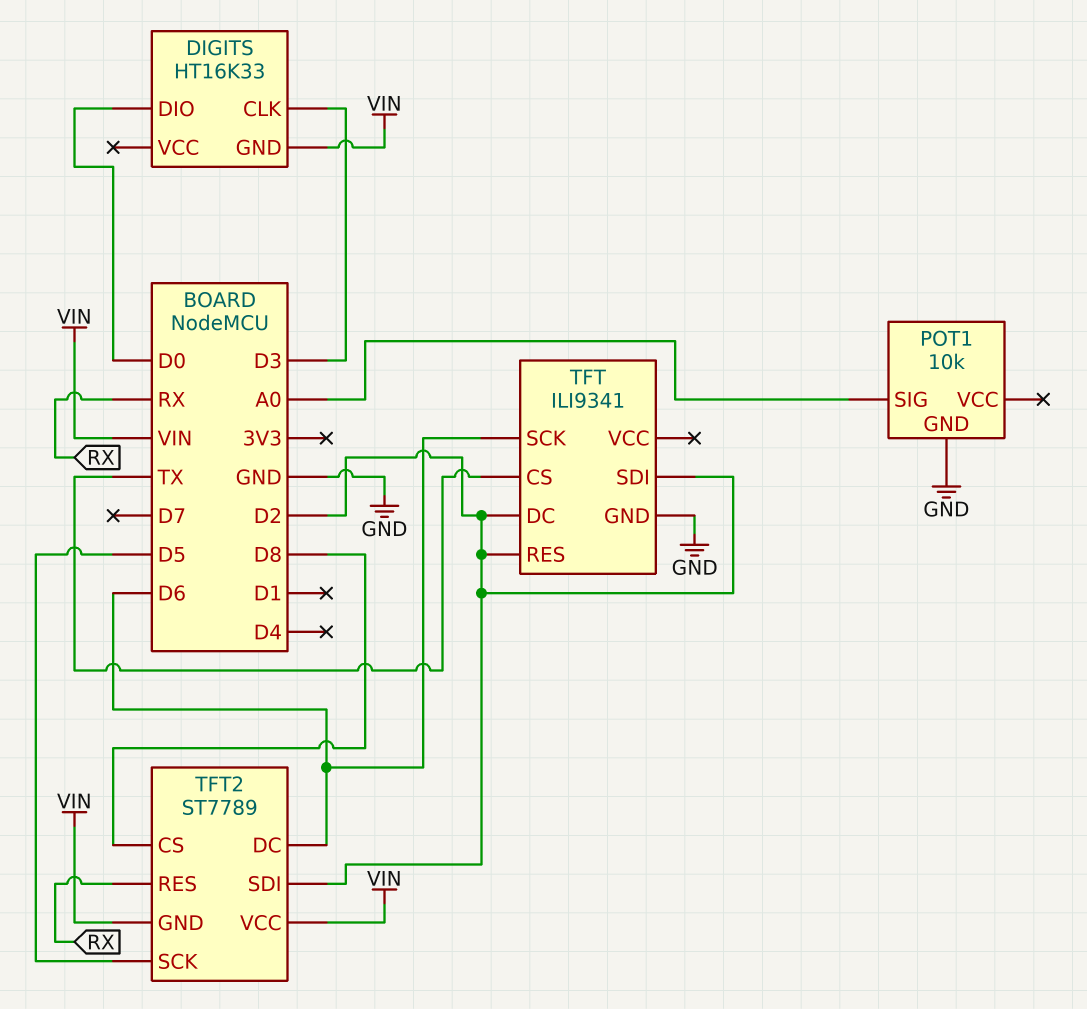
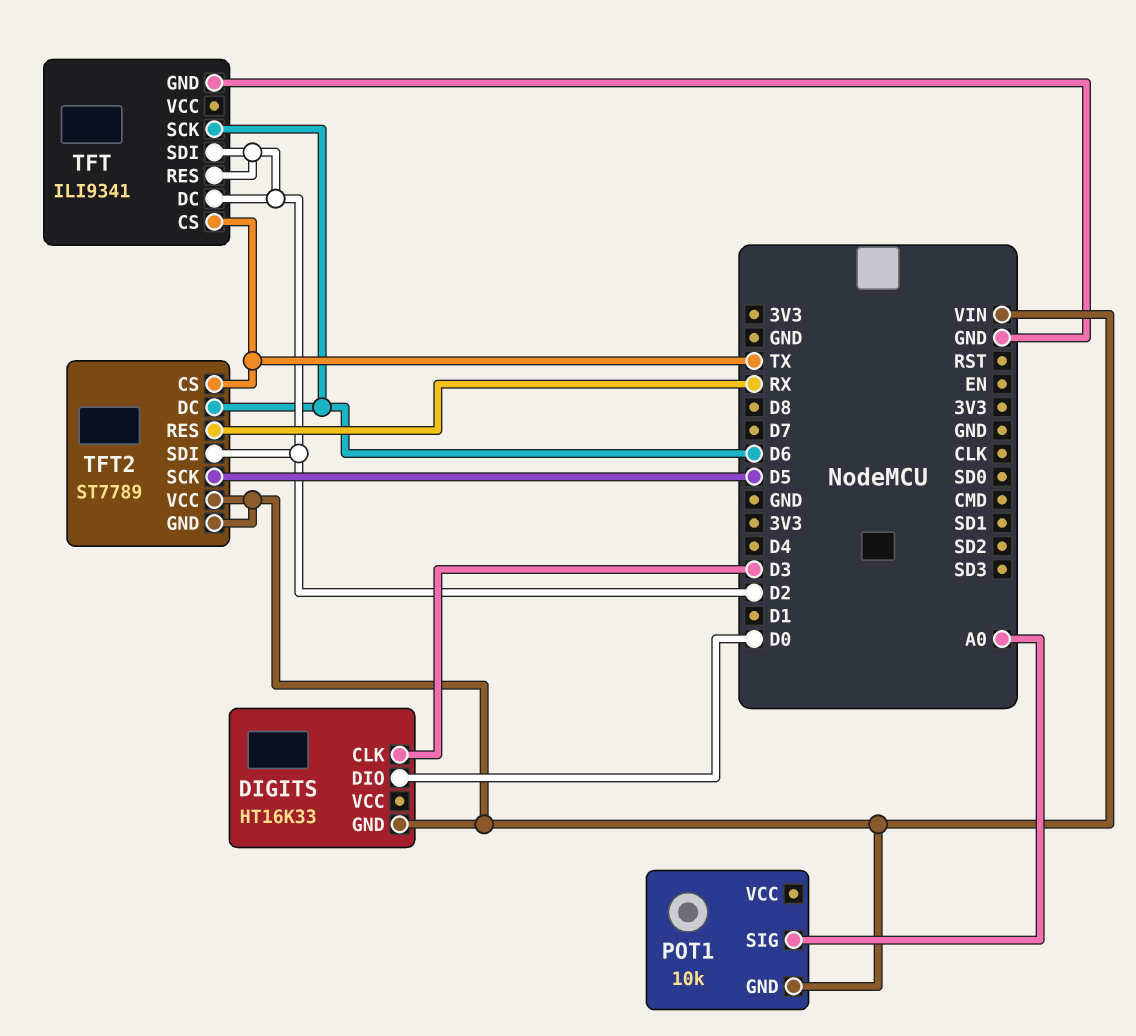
POT1 pin GND: GND -> VIN
TFT2 pin CS: D8 -> TX

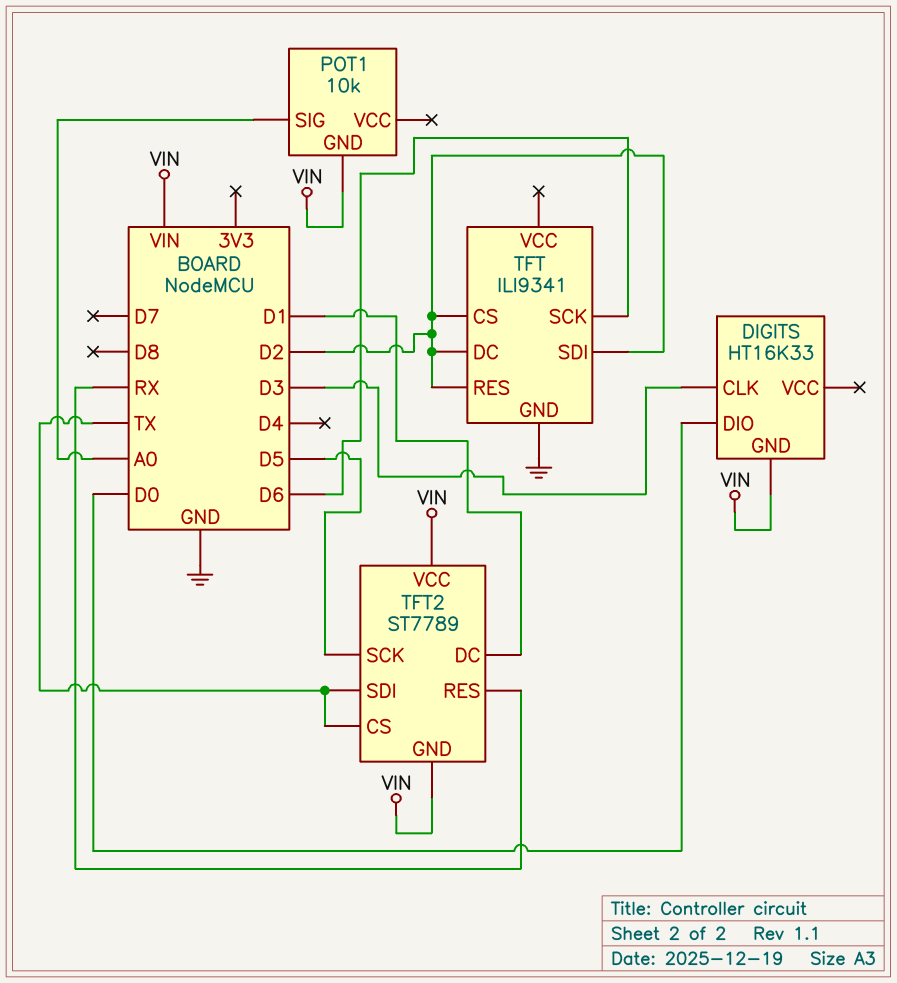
TFT pin CS: TX -> D2
TFT2 pin DC: D6 -> D1
TFT2 pin SDI: D2 -> TX

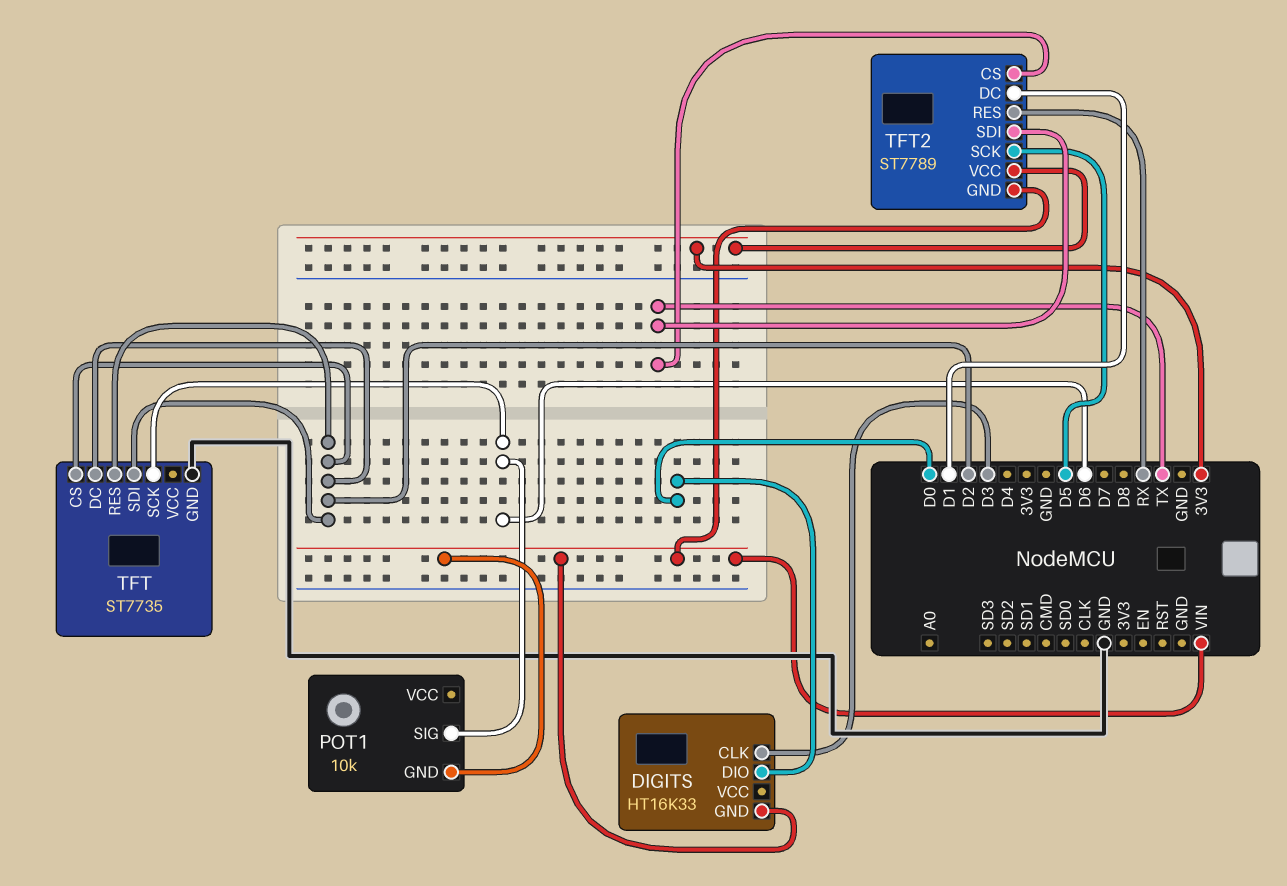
POT1 pin SIG: A0 -> D6
TFT: ILI9341 -> ST7735
TFT2 pin VCC: VIN -> 3V3

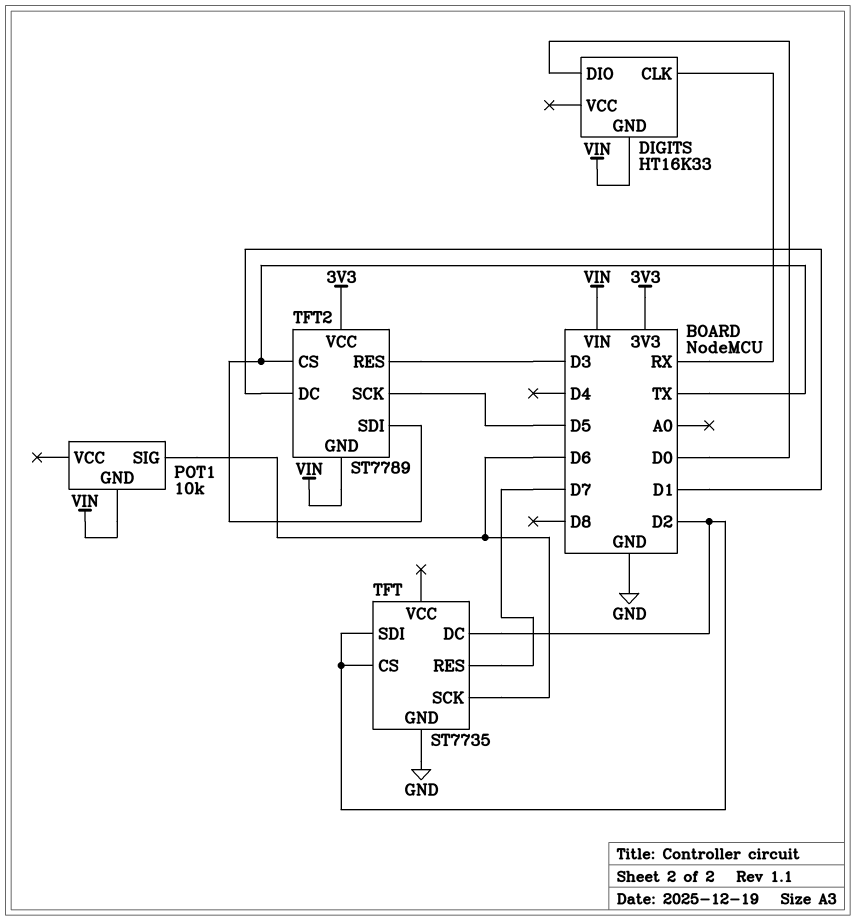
DIGITS pin CLK: D3 -> RX
TFT pin RES: D2 -> D7
TFT2 pin RES: RX -> D3

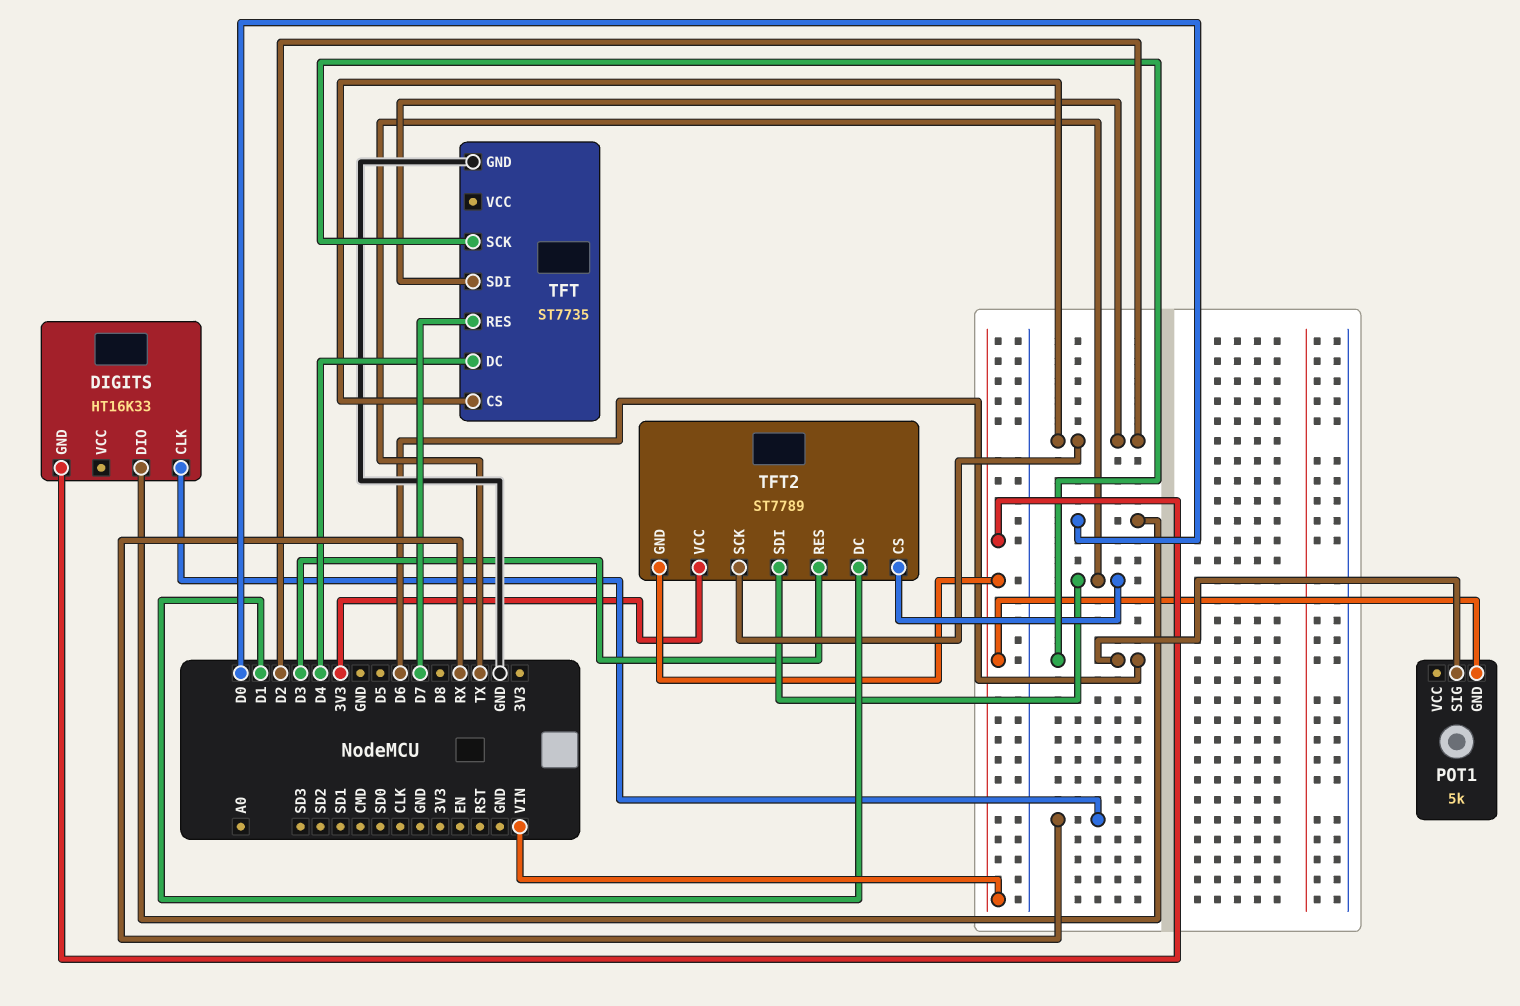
POT1: 10k -> 5k
TFT pin DC: D2 -> D4
TFT2 pin SCK: D5 -> D2

